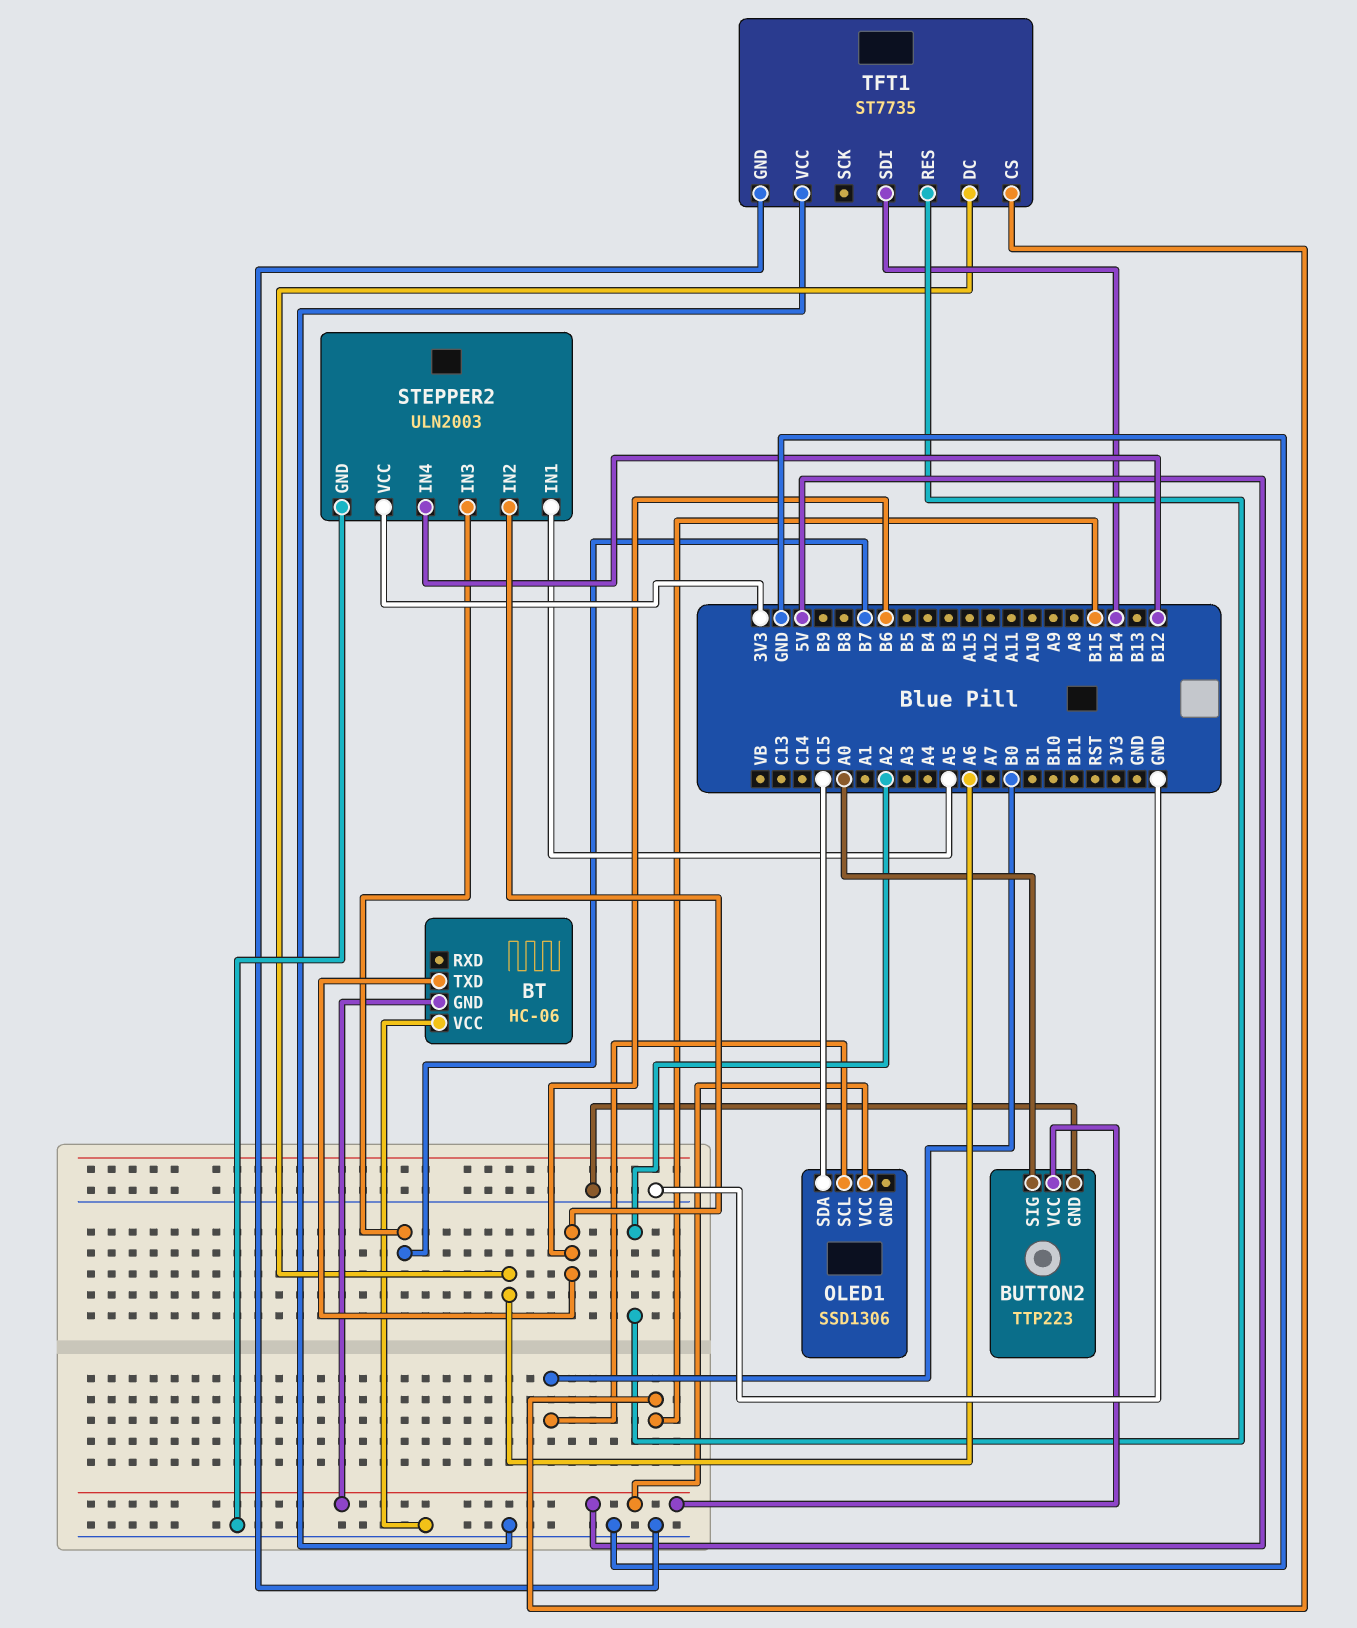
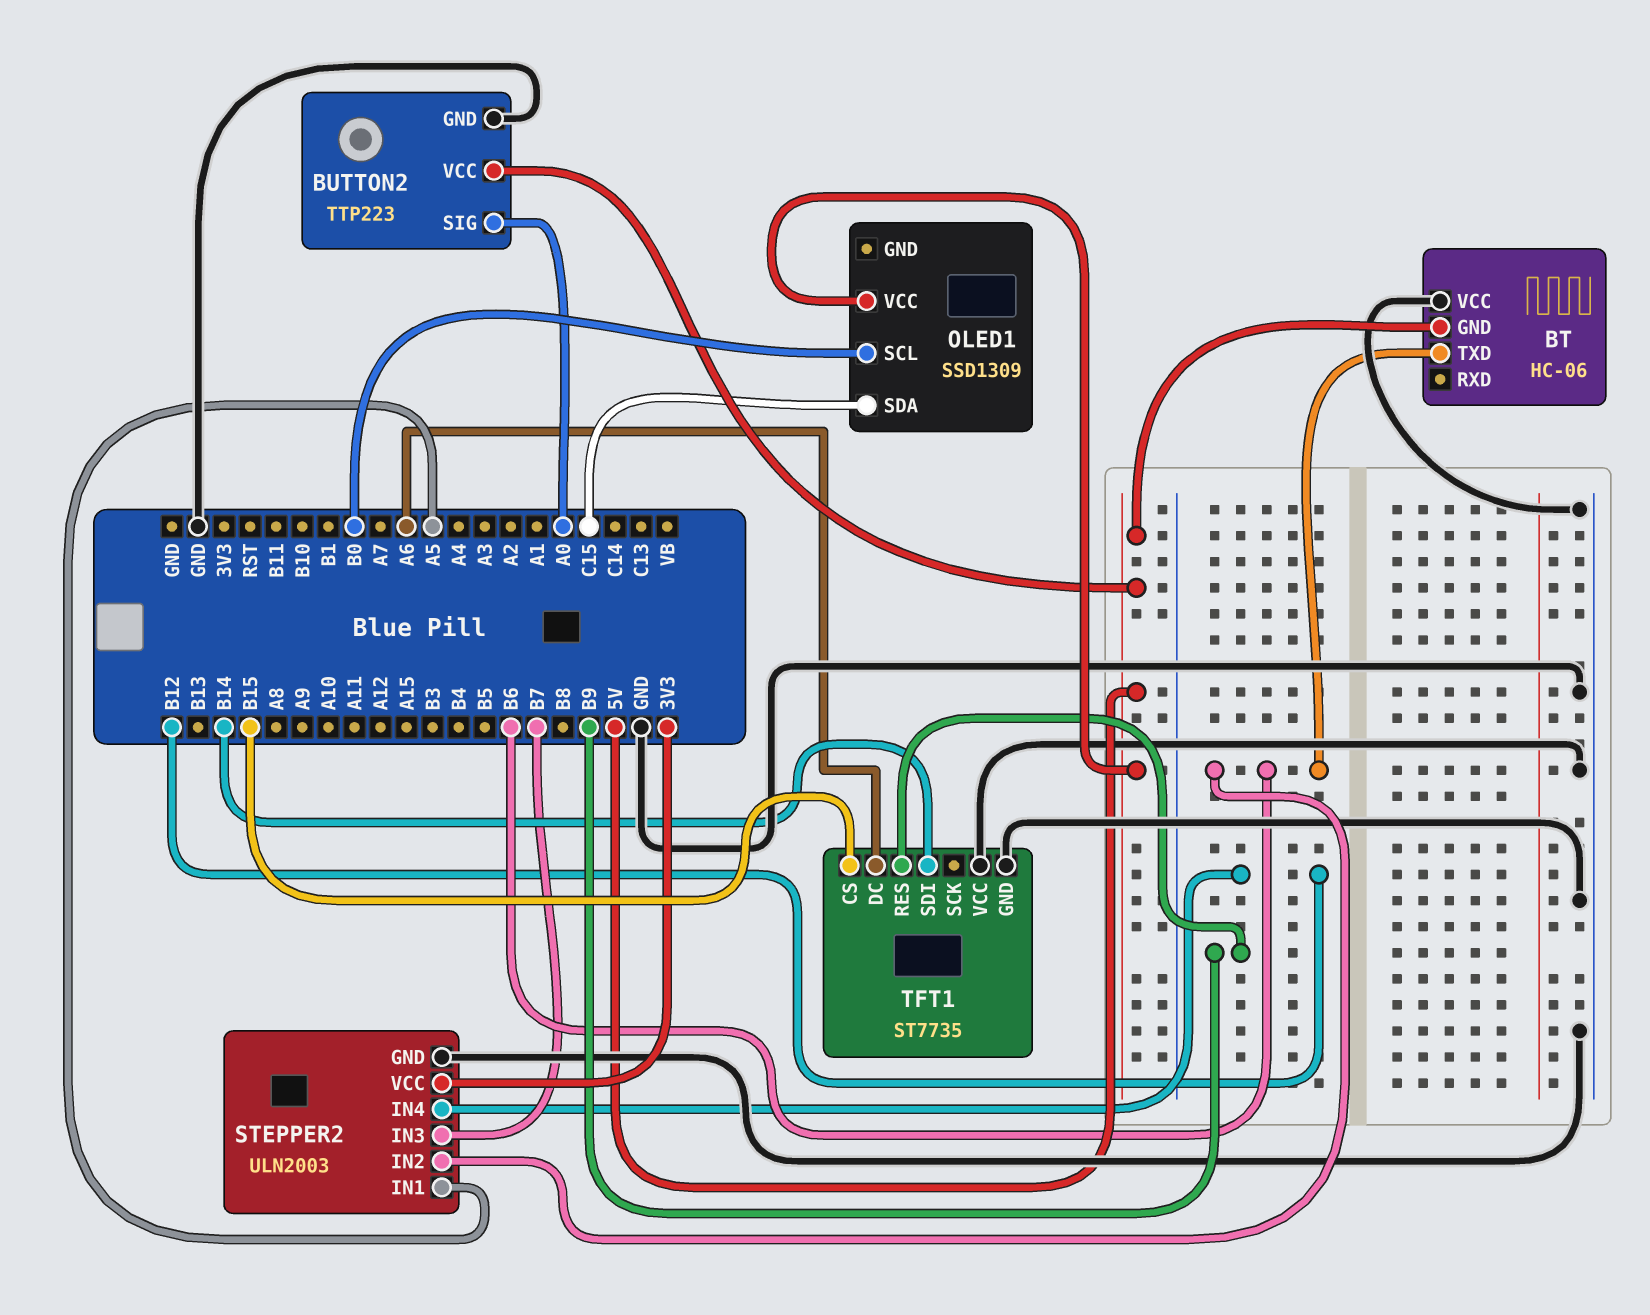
OLED1: SSD1306 -> SSD1309
TFT1 pin RES: A2 -> B9

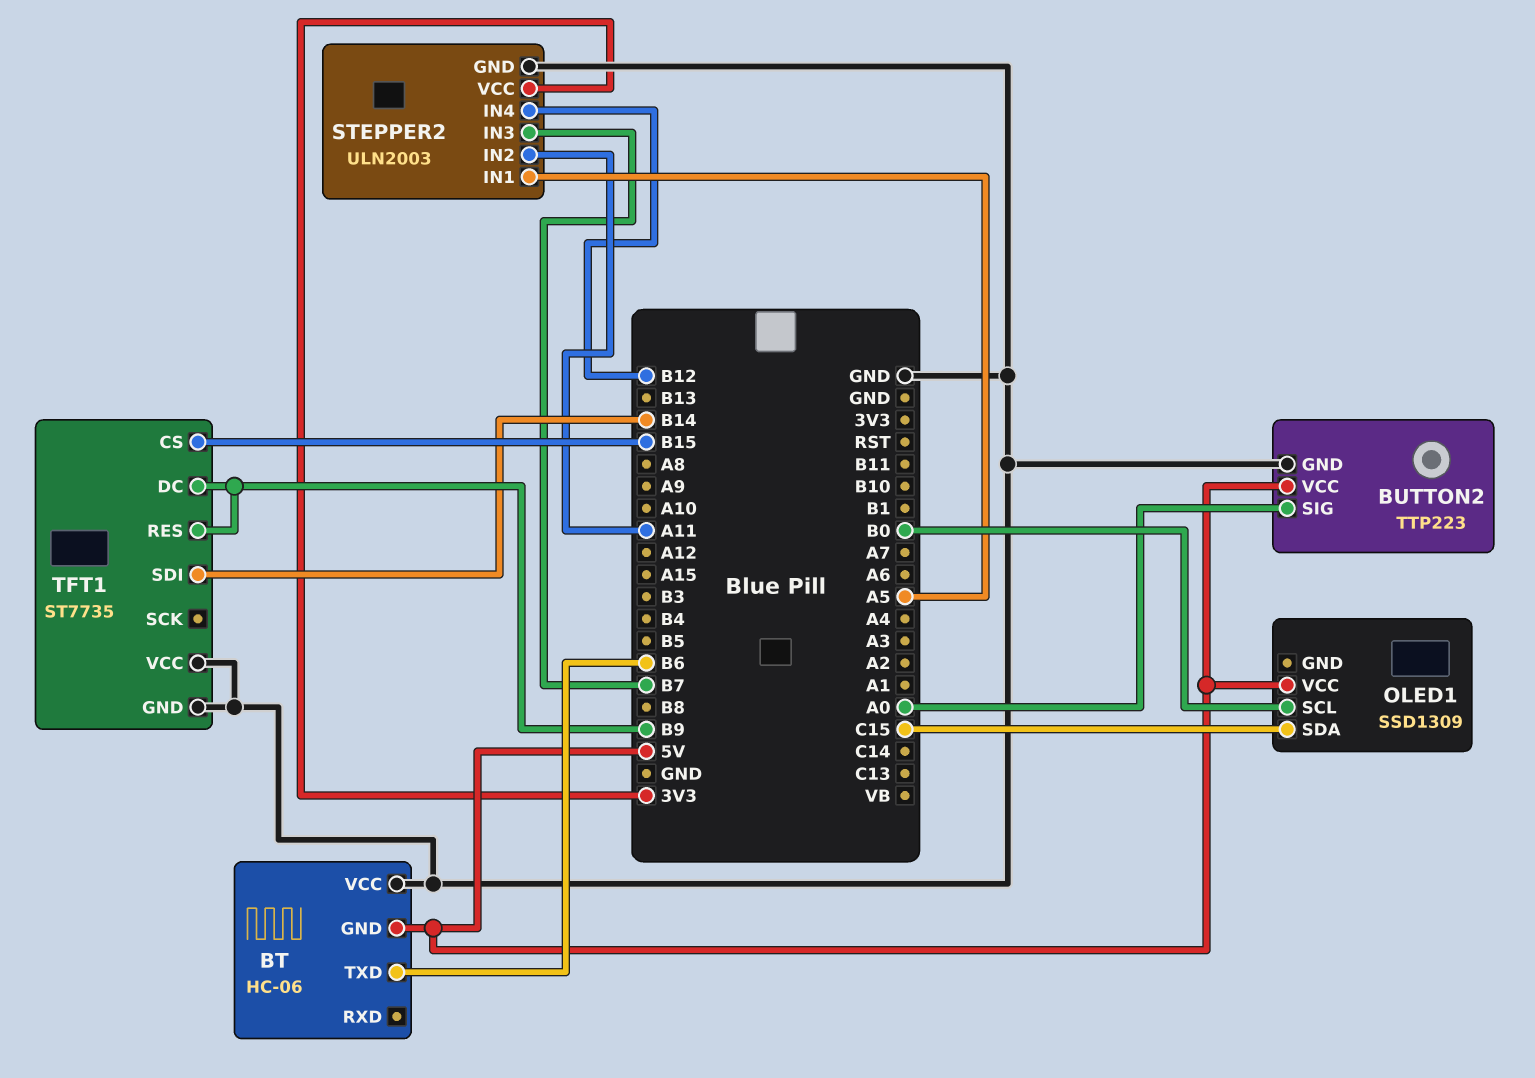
STEPPER2 pin IN2: B6 -> A11
TFT1 pin DC: A6 -> B9

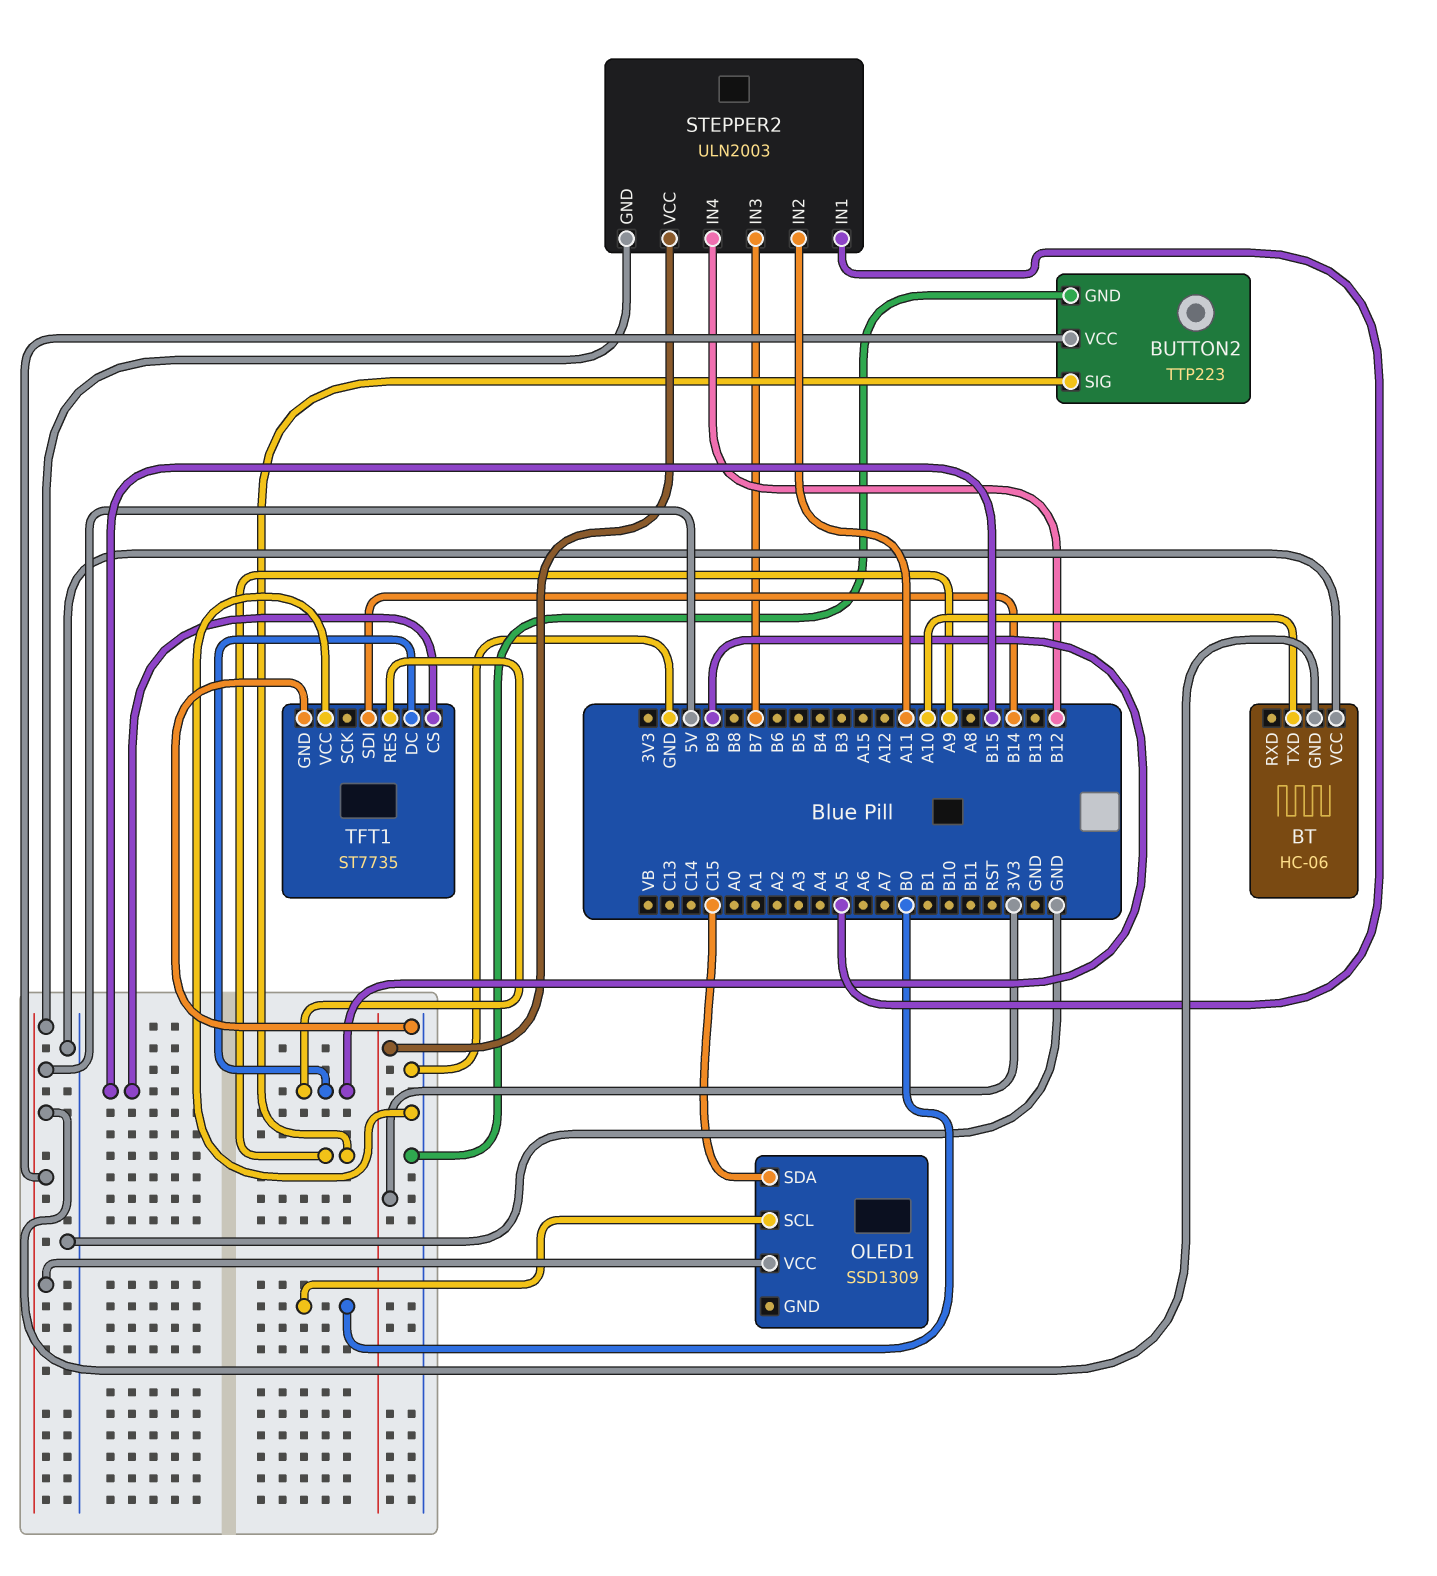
BT pin TXD: B6 -> A10
BUTTON2 pin SIG: A0 -> A9
STEPPER2 pin GND: GND -> 5V

